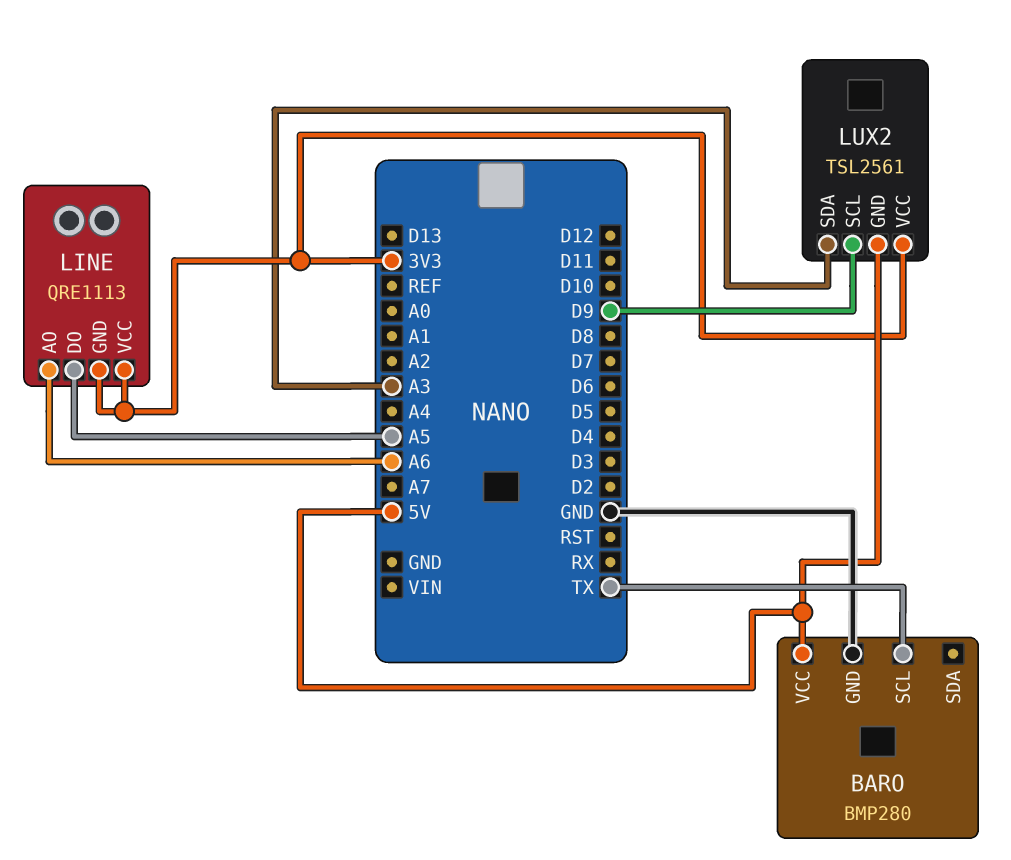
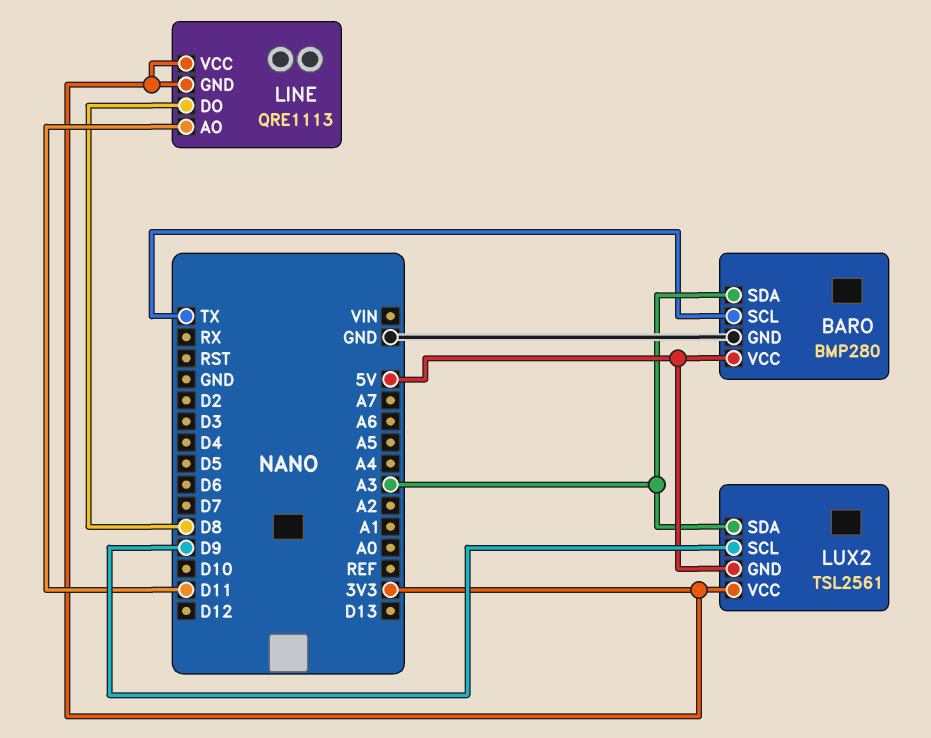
BARO pin SDA: none -> A3
LINE pin AO: A6 -> D11
LINE pin DO: A5 -> D8

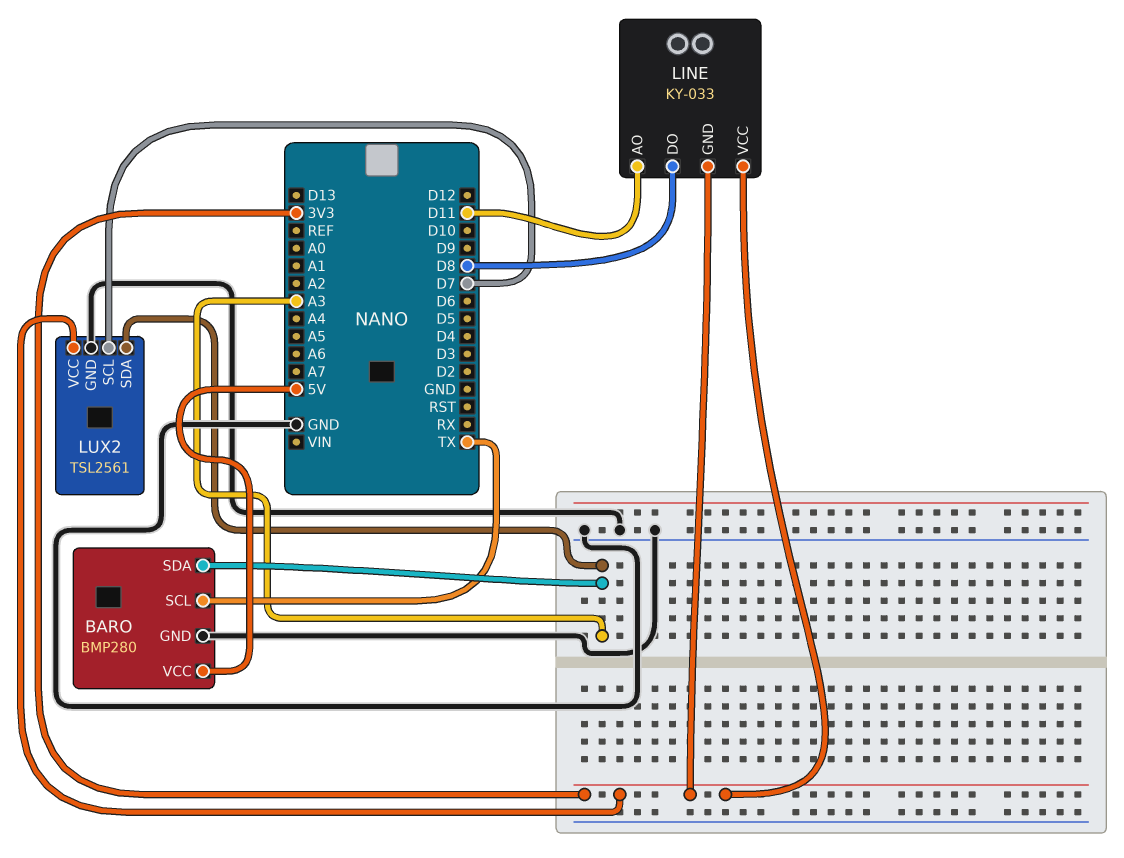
LINE: QRE1113 -> KY-033
LUX2 pin GND: 5V -> GND
LUX2 pin SCL: D9 -> D7

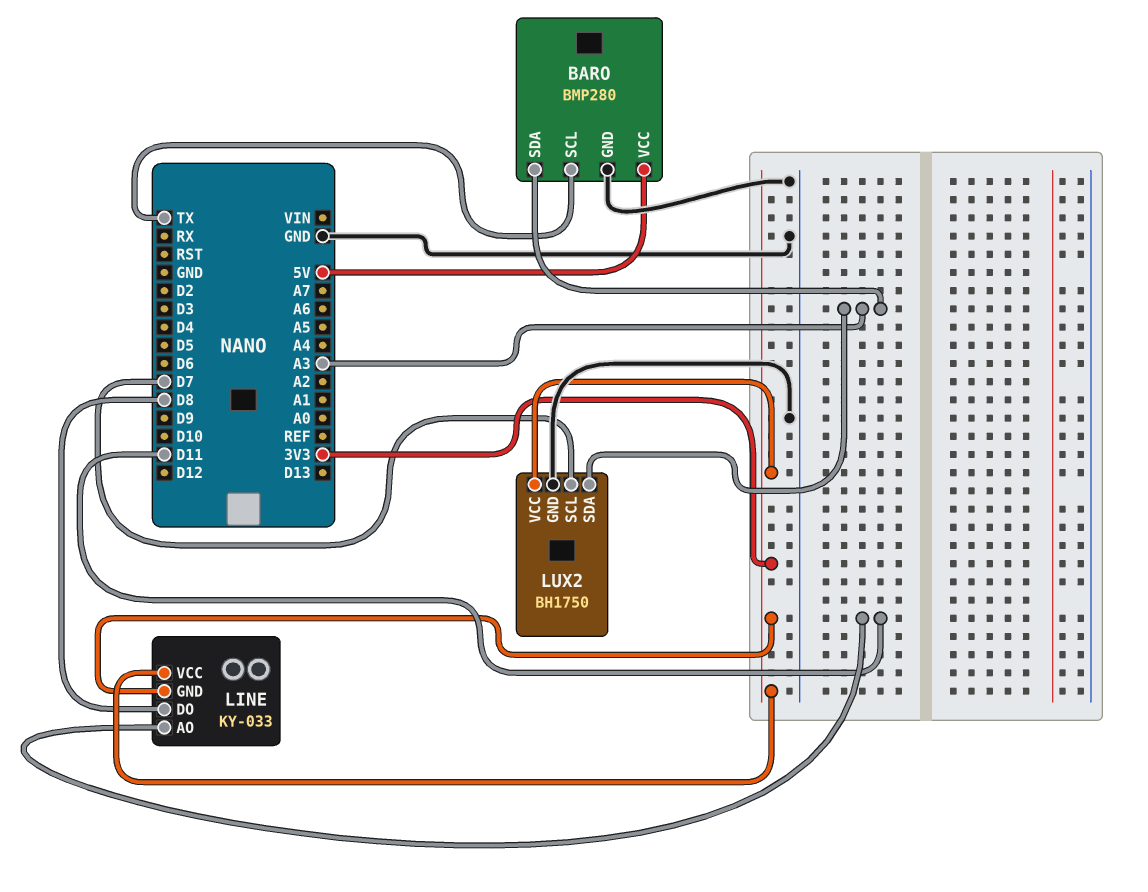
LUX2: TSL2561 -> BH1750

